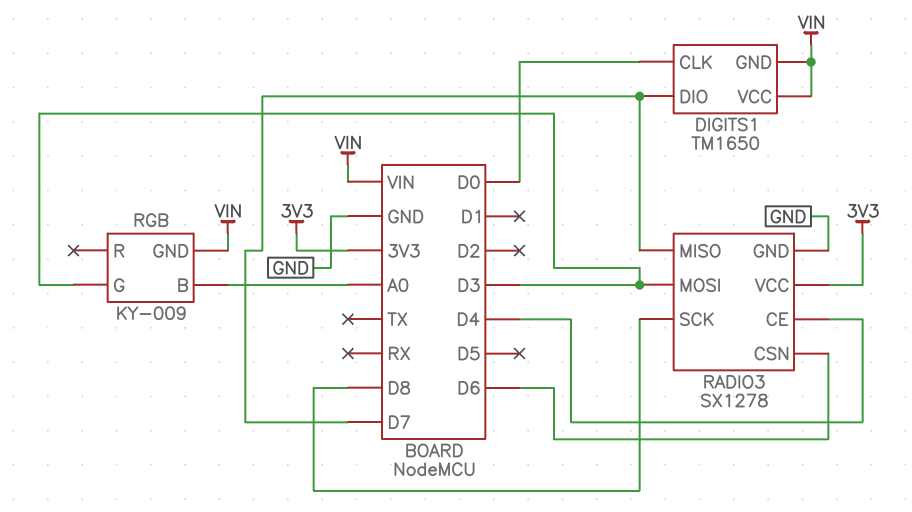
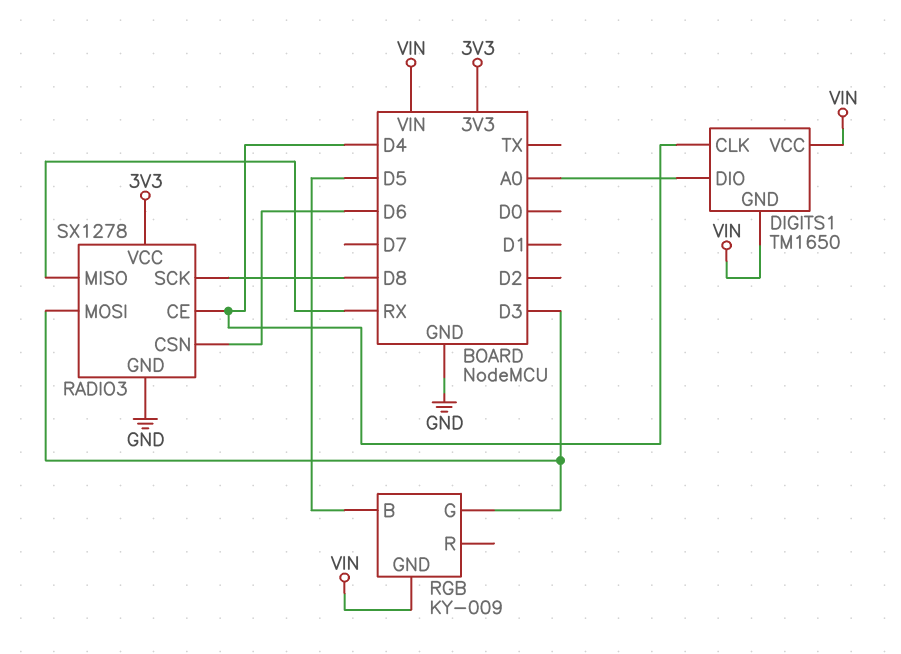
DIGITS1 pin CLK: D0 -> D4
DIGITS1 pin DIO: D7 -> A0
RADIO3 pin MISO: D7 -> RX
RGB pin B: A0 -> D5

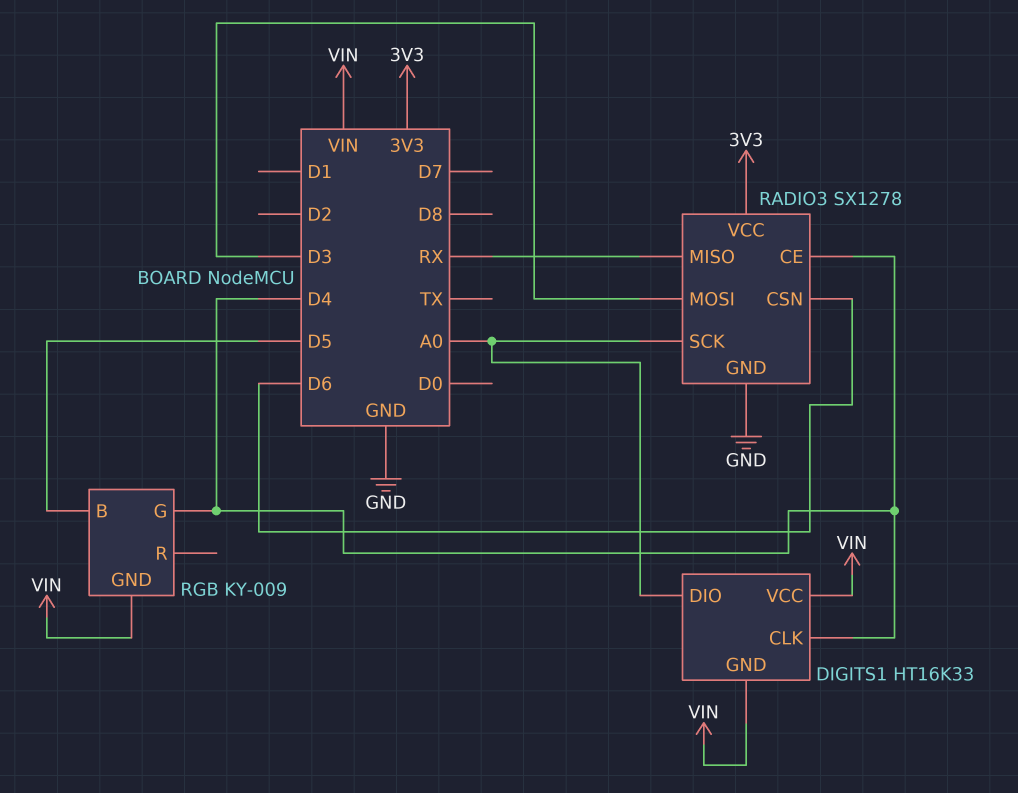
DIGITS1: TM1650 -> HT16K33
RADIO3 pin SCK: D8 -> A0
RGB pin G: D3 -> D4

